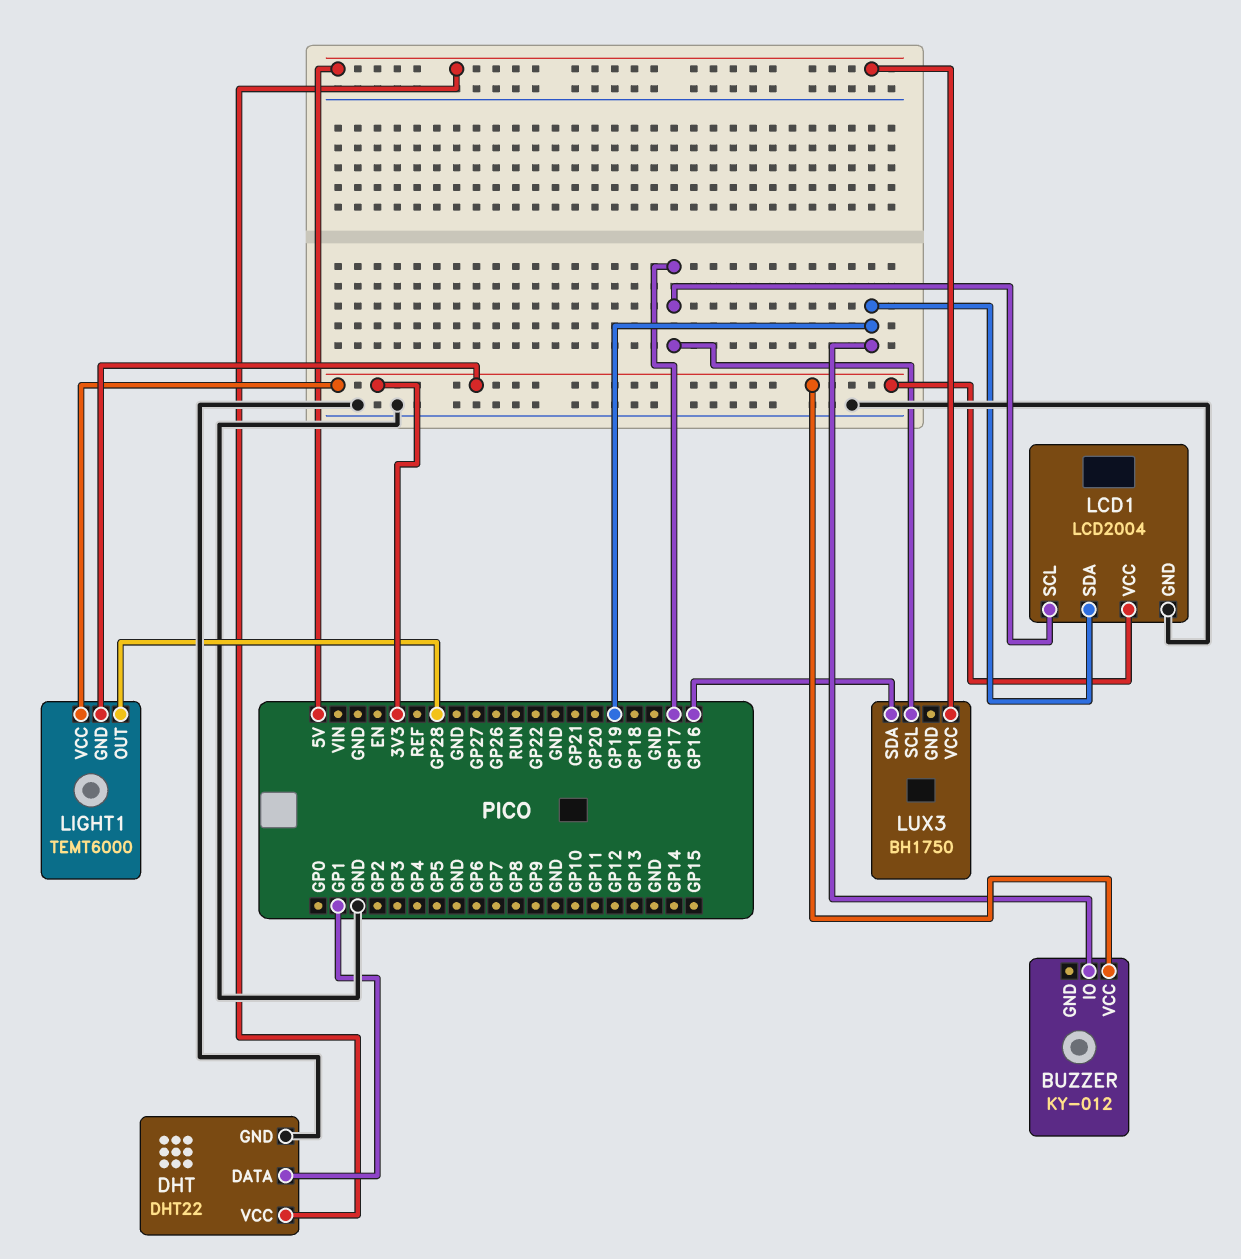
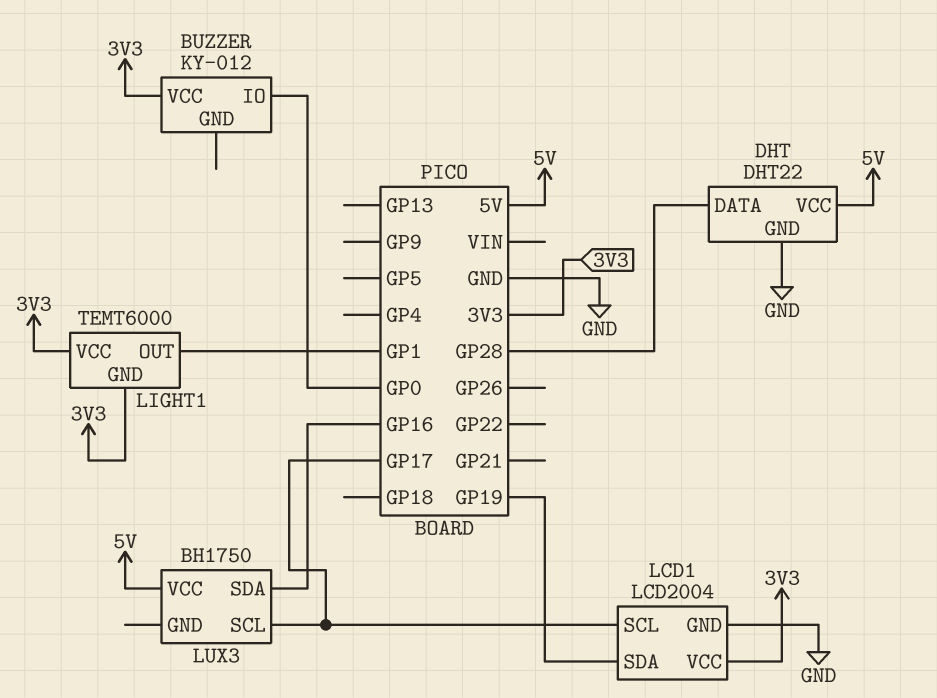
BUZZER pin IO: GP19 -> GP0
DHT pin DATA: GP1 -> GP28
LIGHT1 pin OUT: GP28 -> GP1

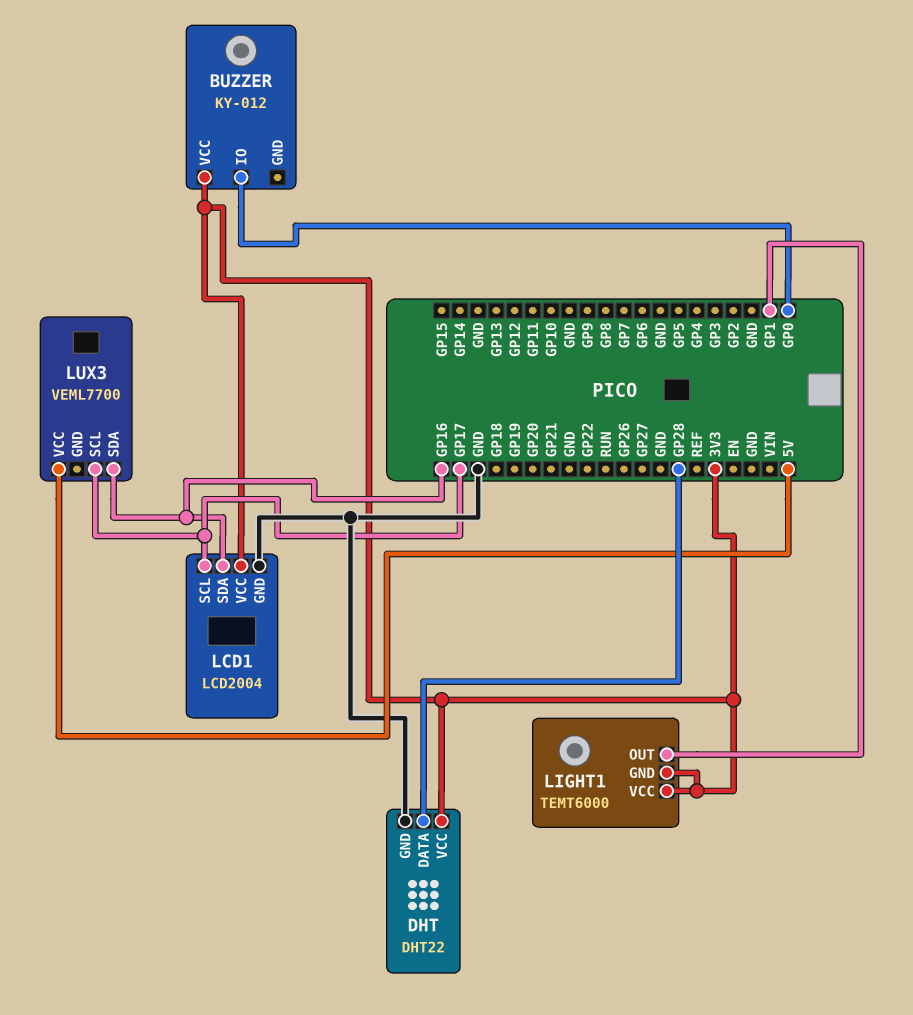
DHT pin VCC: 5V -> 3V3
LCD1 pin SDA: GP19 -> GP16
LUX3: BH1750 -> VEML7700

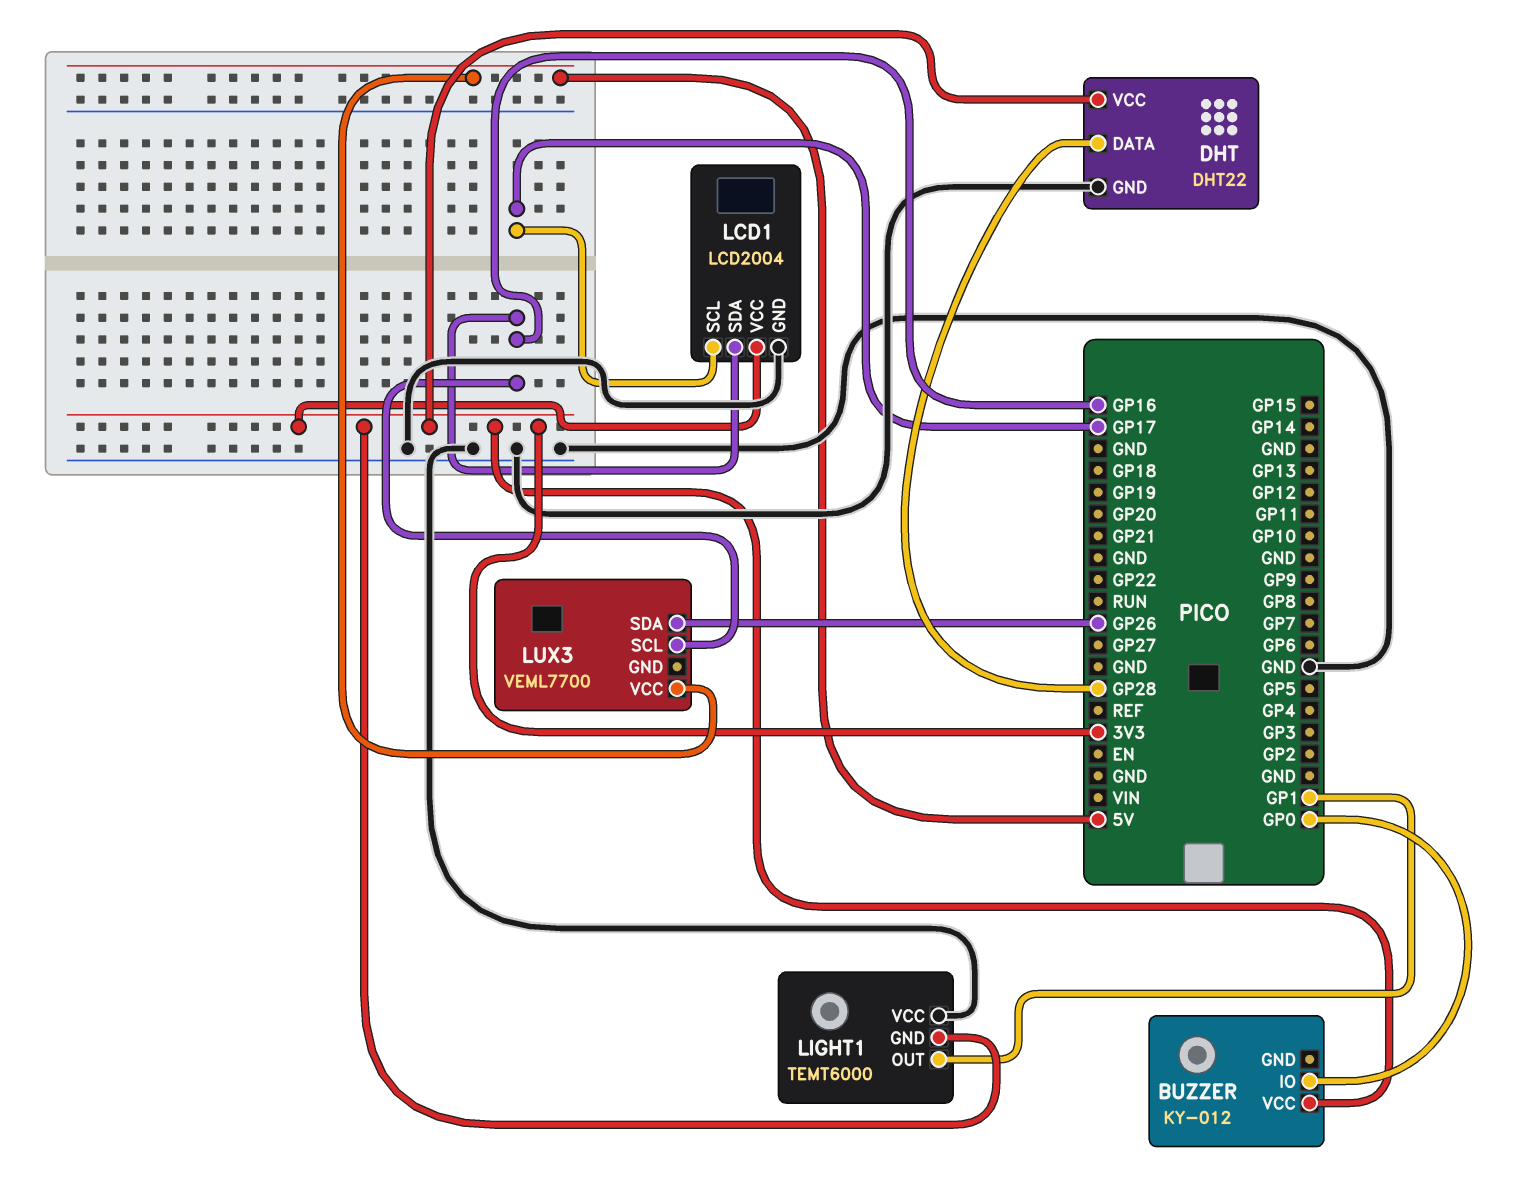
LIGHT1 pin VCC: 3V3 -> GND
LUX3 pin SCL: GP17 -> GP16
LUX3 pin SDA: GP16 -> GP26

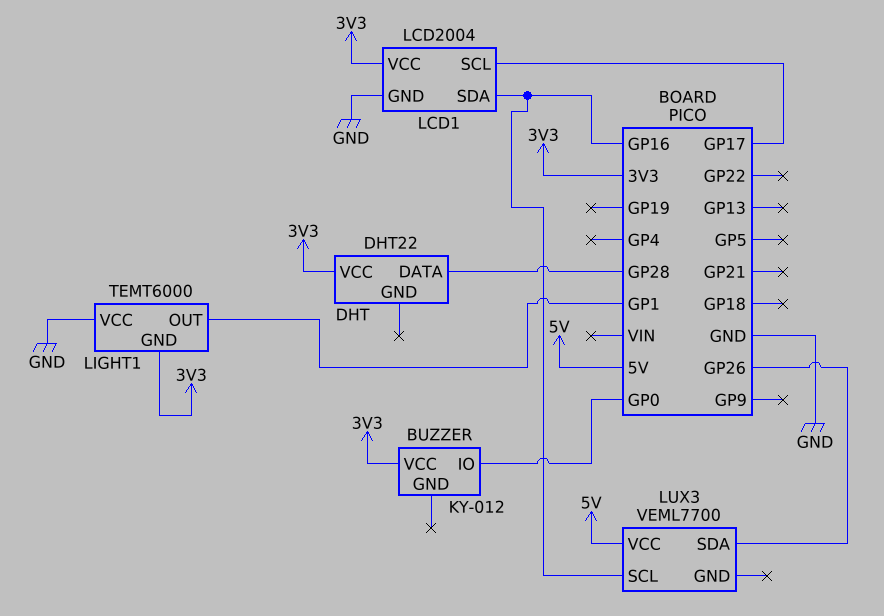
DHT pin GND: GND -> none

